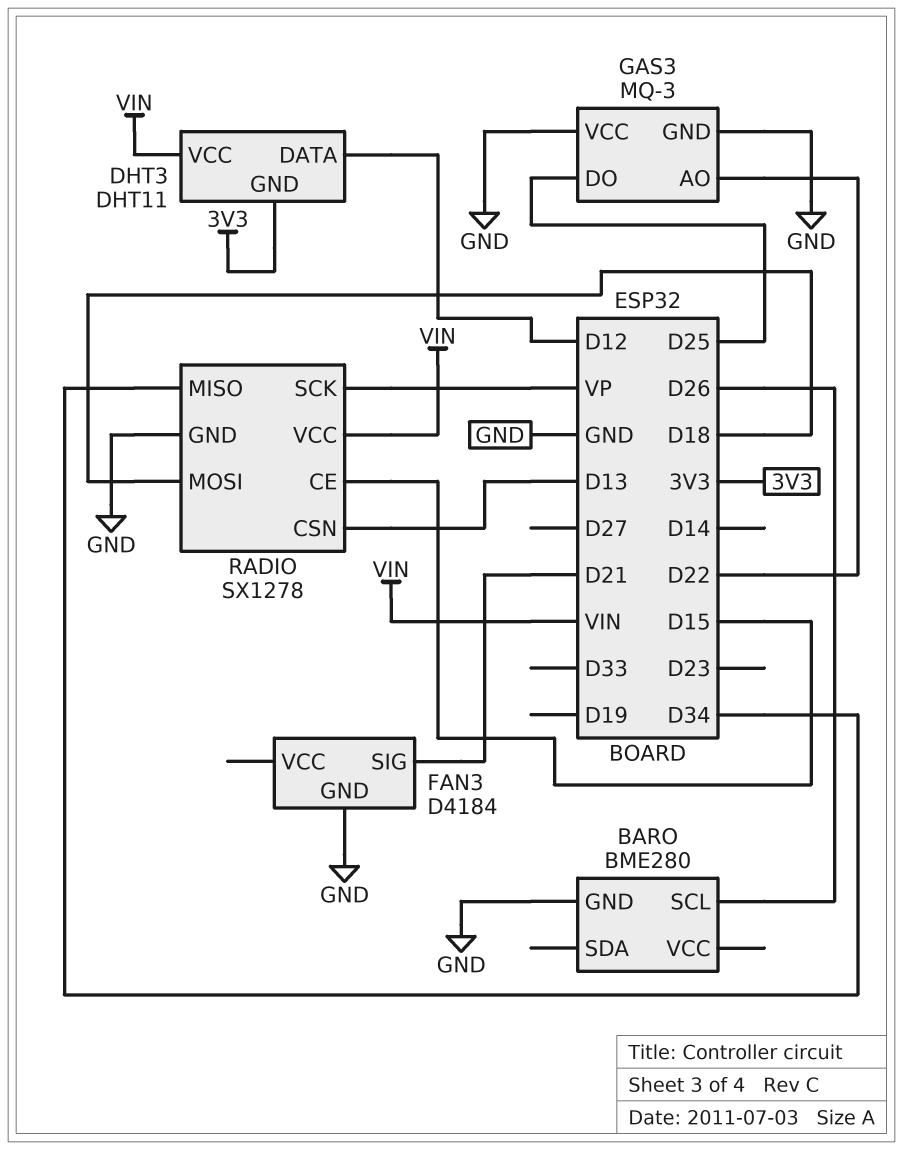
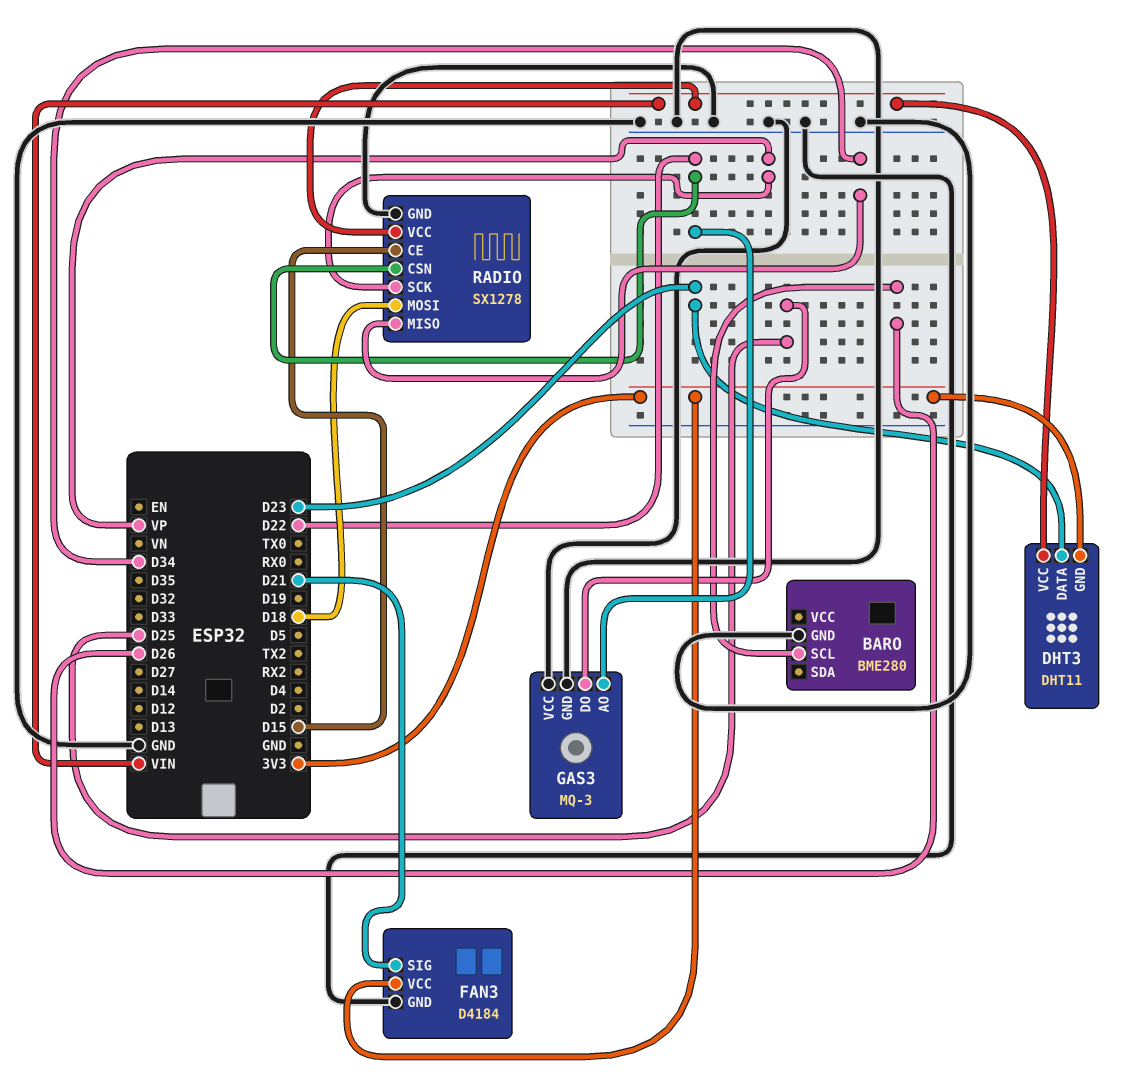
DHT3 pin DATA: D12 -> D23
FAN3 pin VCC: none -> 3V3
RADIO pin CSN: D13 -> D22

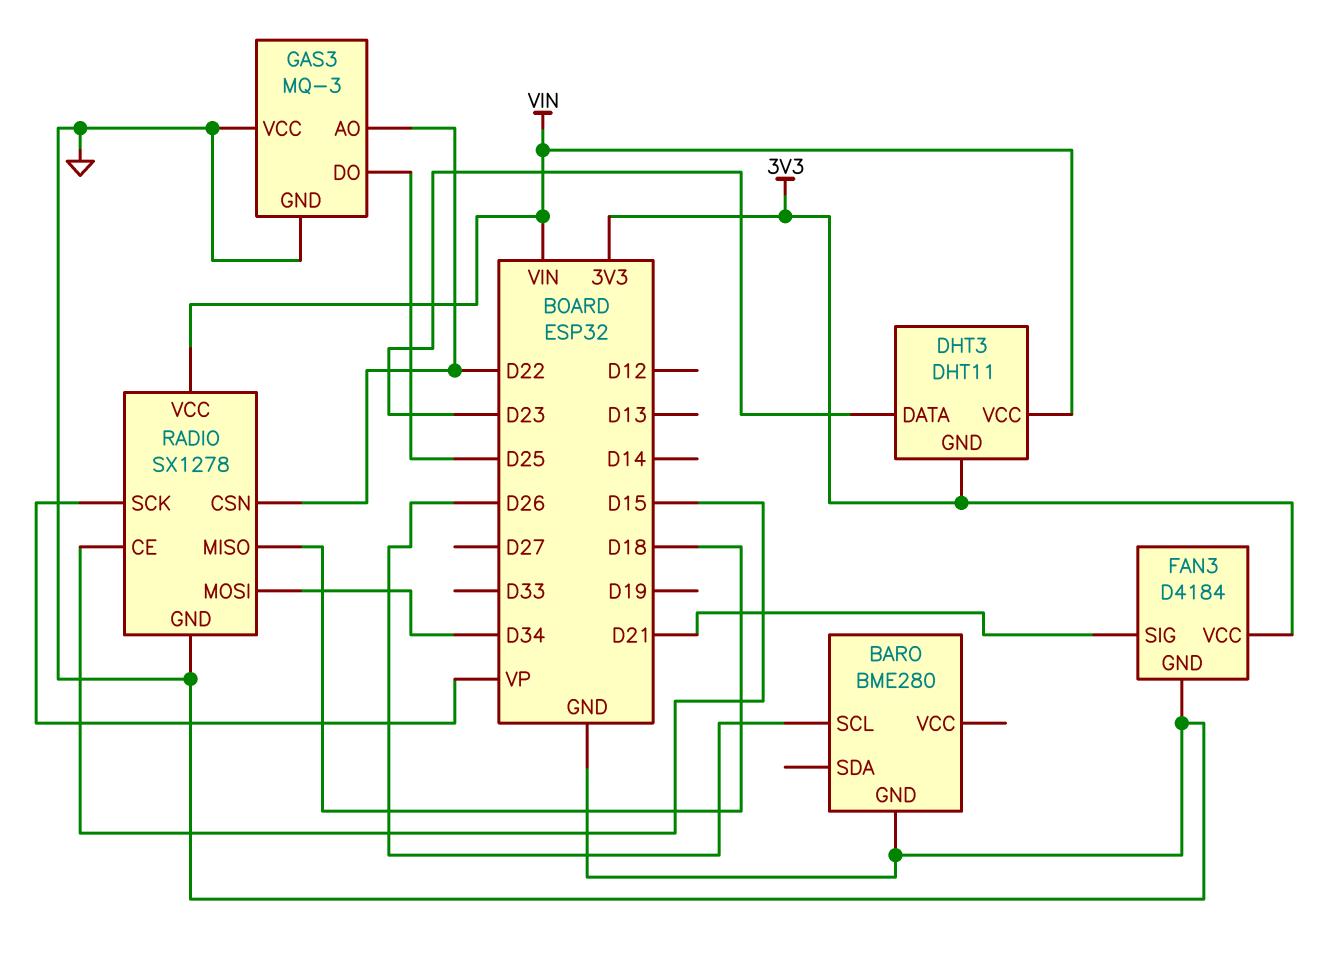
RADIO pin MISO: D34 -> D18
RADIO pin MOSI: D18 -> D34

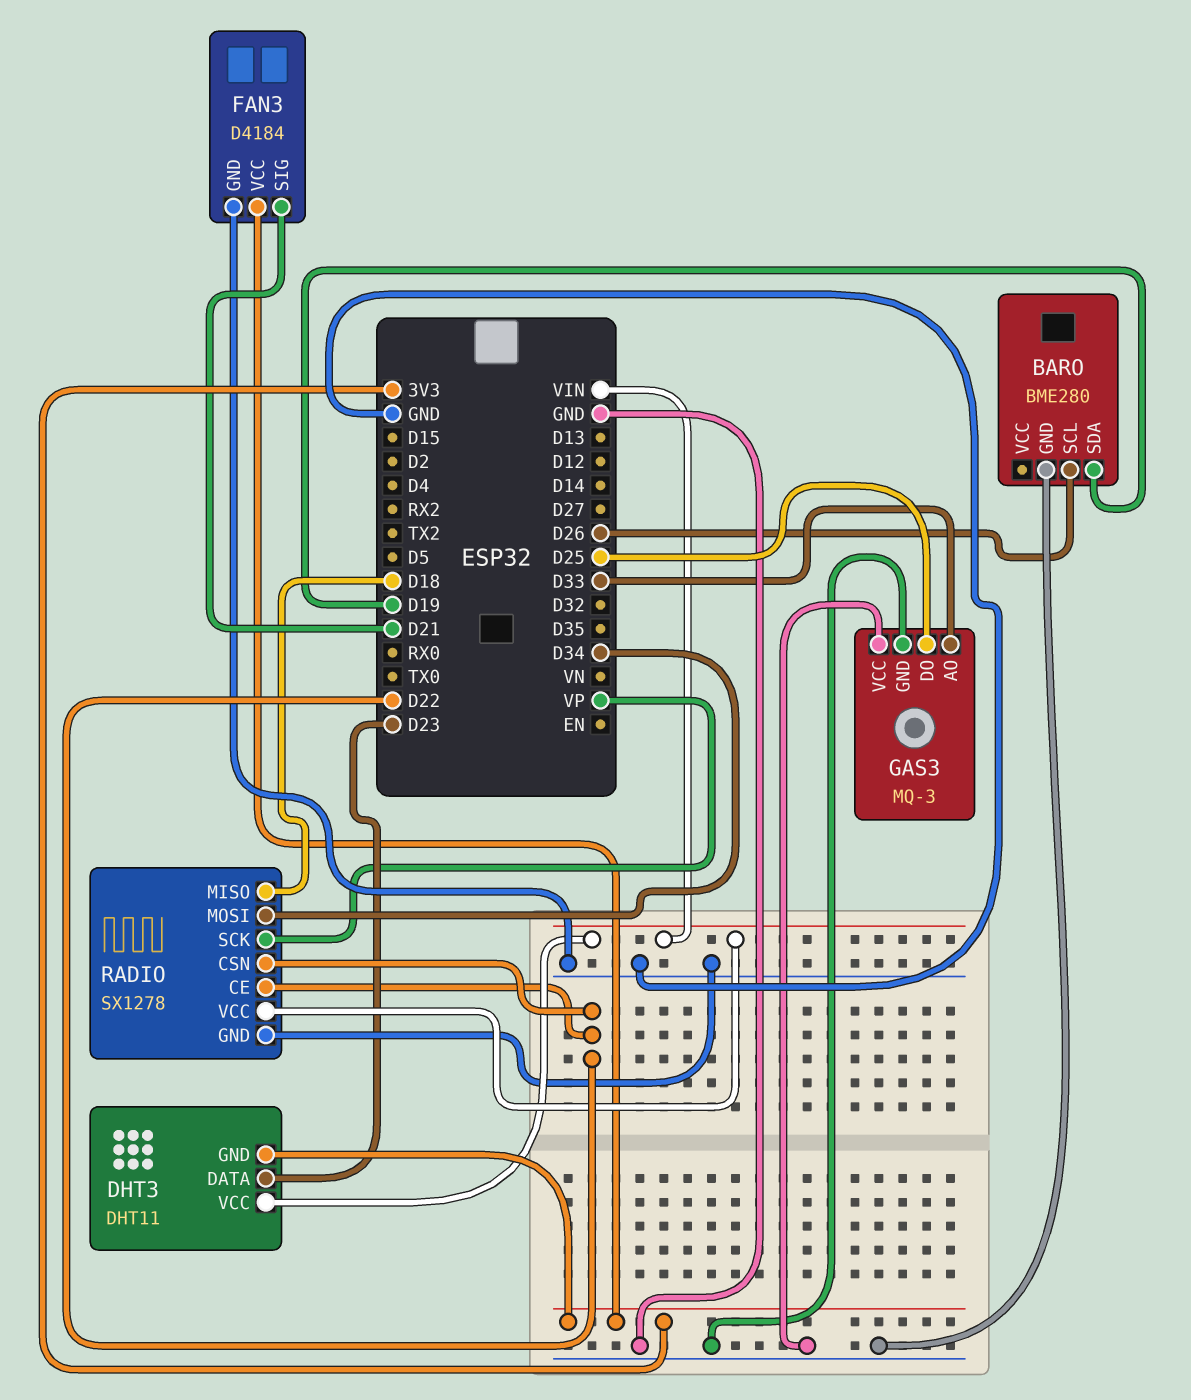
BARO pin SDA: none -> D19
GAS3 pin AO: D22 -> D33
RADIO pin CE: D15 -> D22

